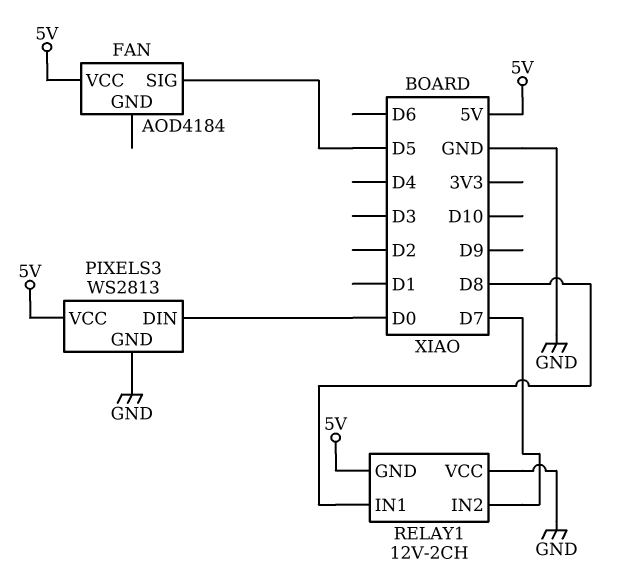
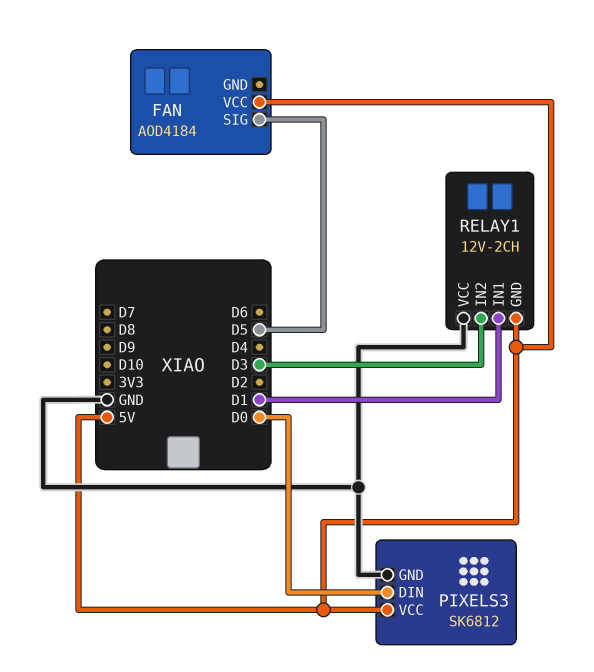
PIXELS3: WS2813 -> SK6812
RELAY1 pin IN1: D8 -> D1
RELAY1 pin IN2: D7 -> D3

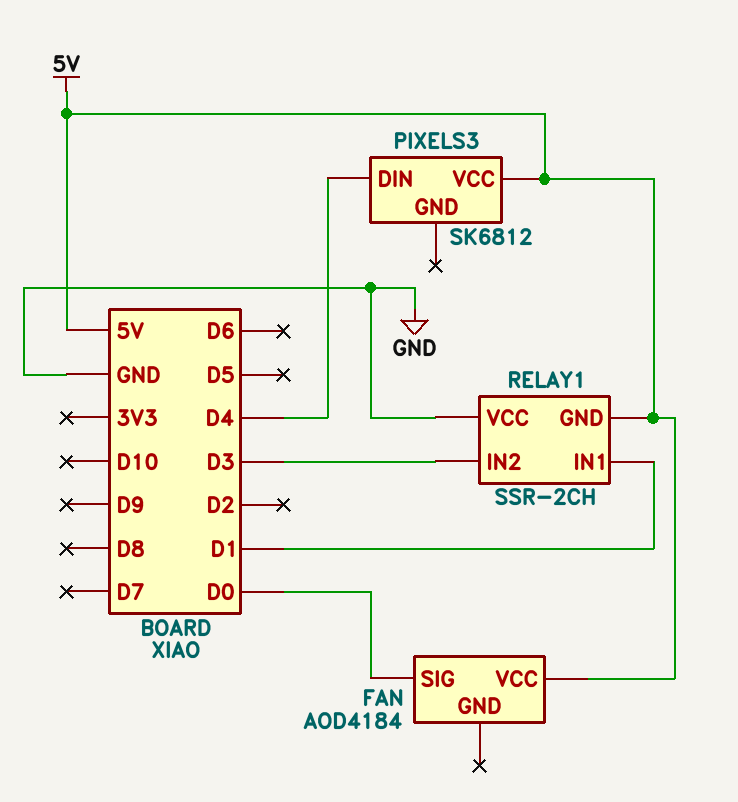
FAN pin SIG: D5 -> D0
PIXELS3 pin DIN: D0 -> D4
PIXELS3 pin GND: GND -> none
RELAY1: 12V-2CH -> SSR-2CH

